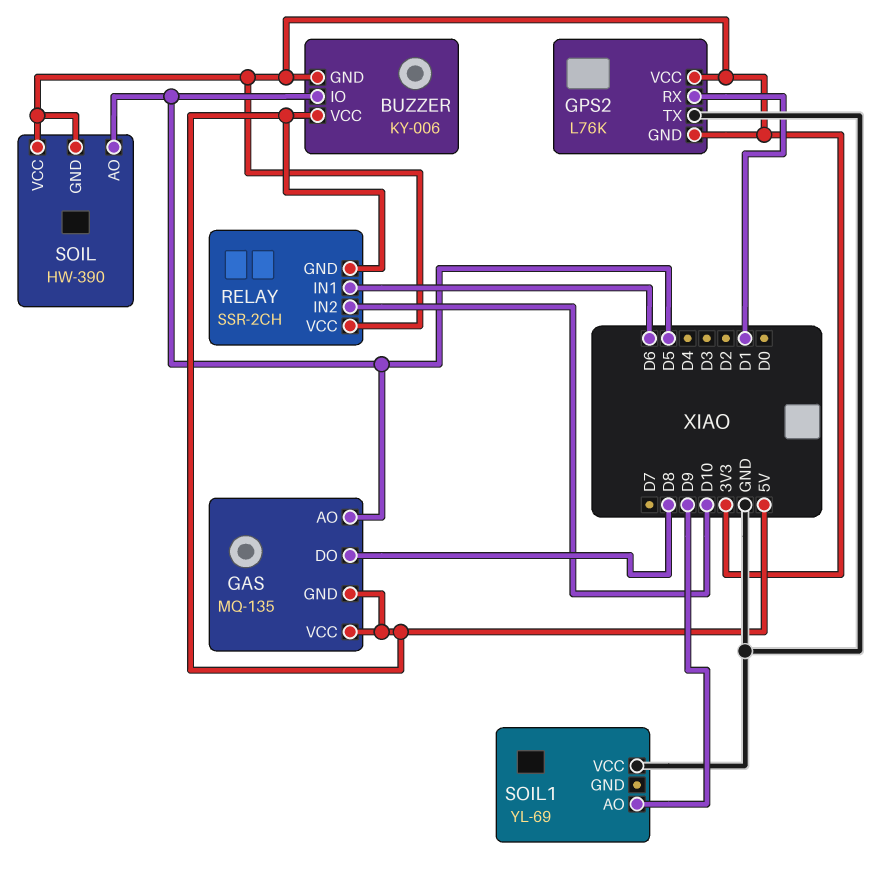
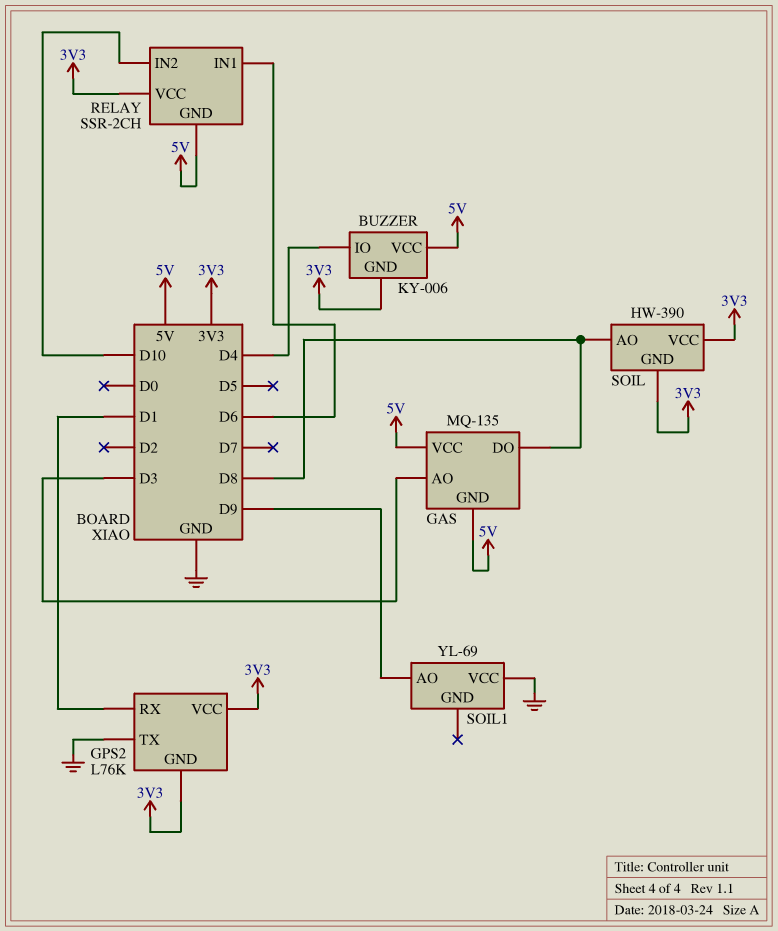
BUZZER pin IO: D5 -> D4
GAS pin AO: D5 -> D3
SOIL pin AO: D5 -> D8

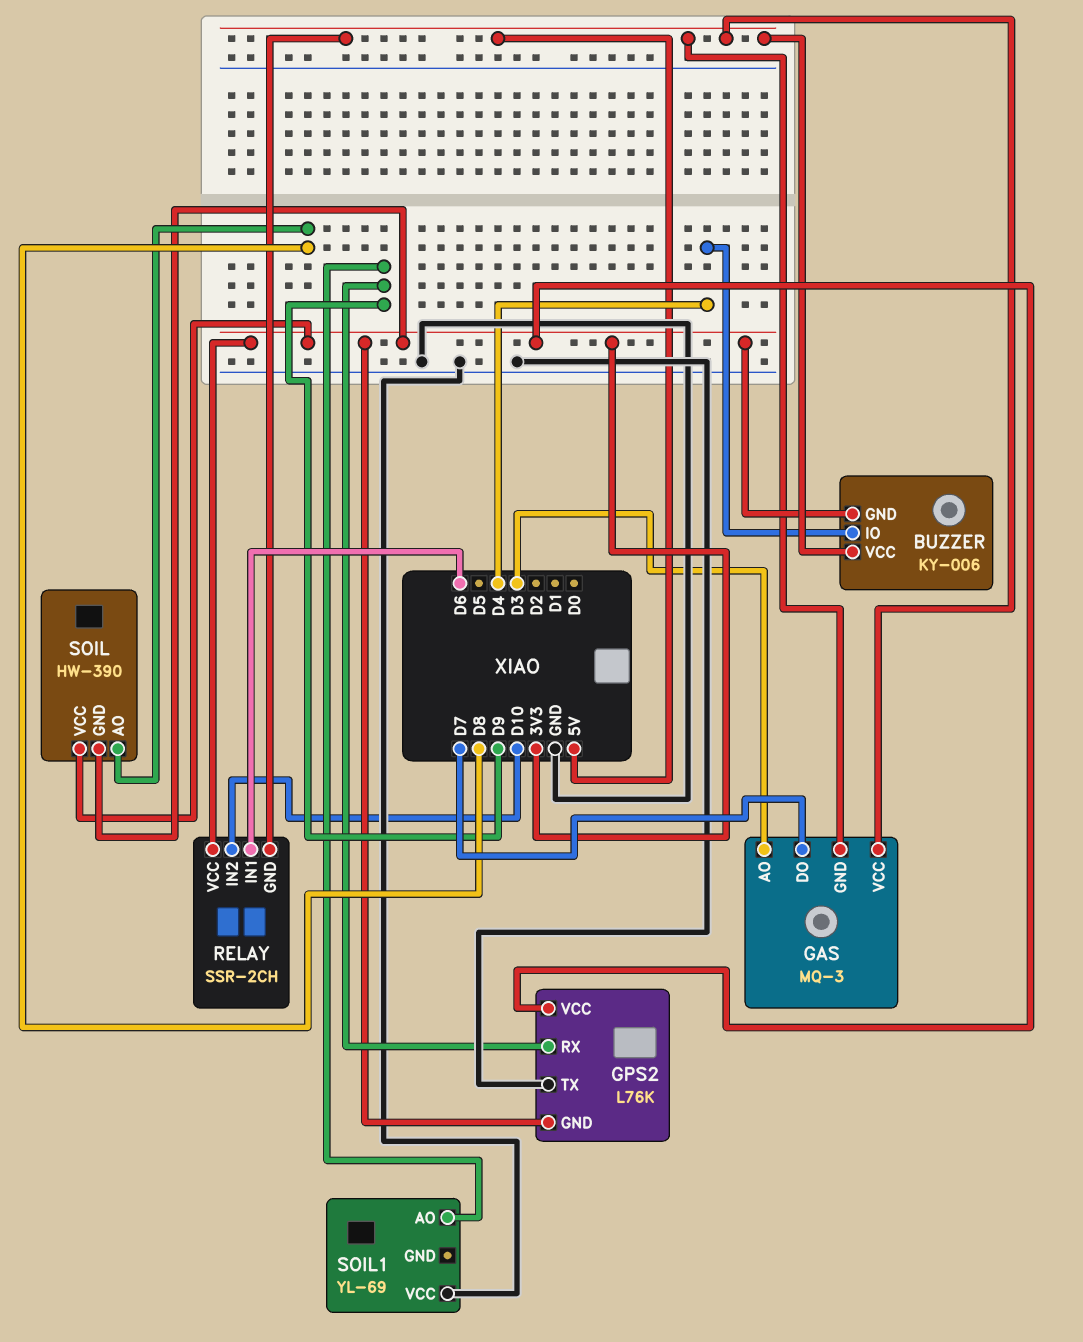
GAS: MQ-135 -> MQ-3
GAS pin DO: D8 -> D7
GPS2 pin RX: D1 -> D9

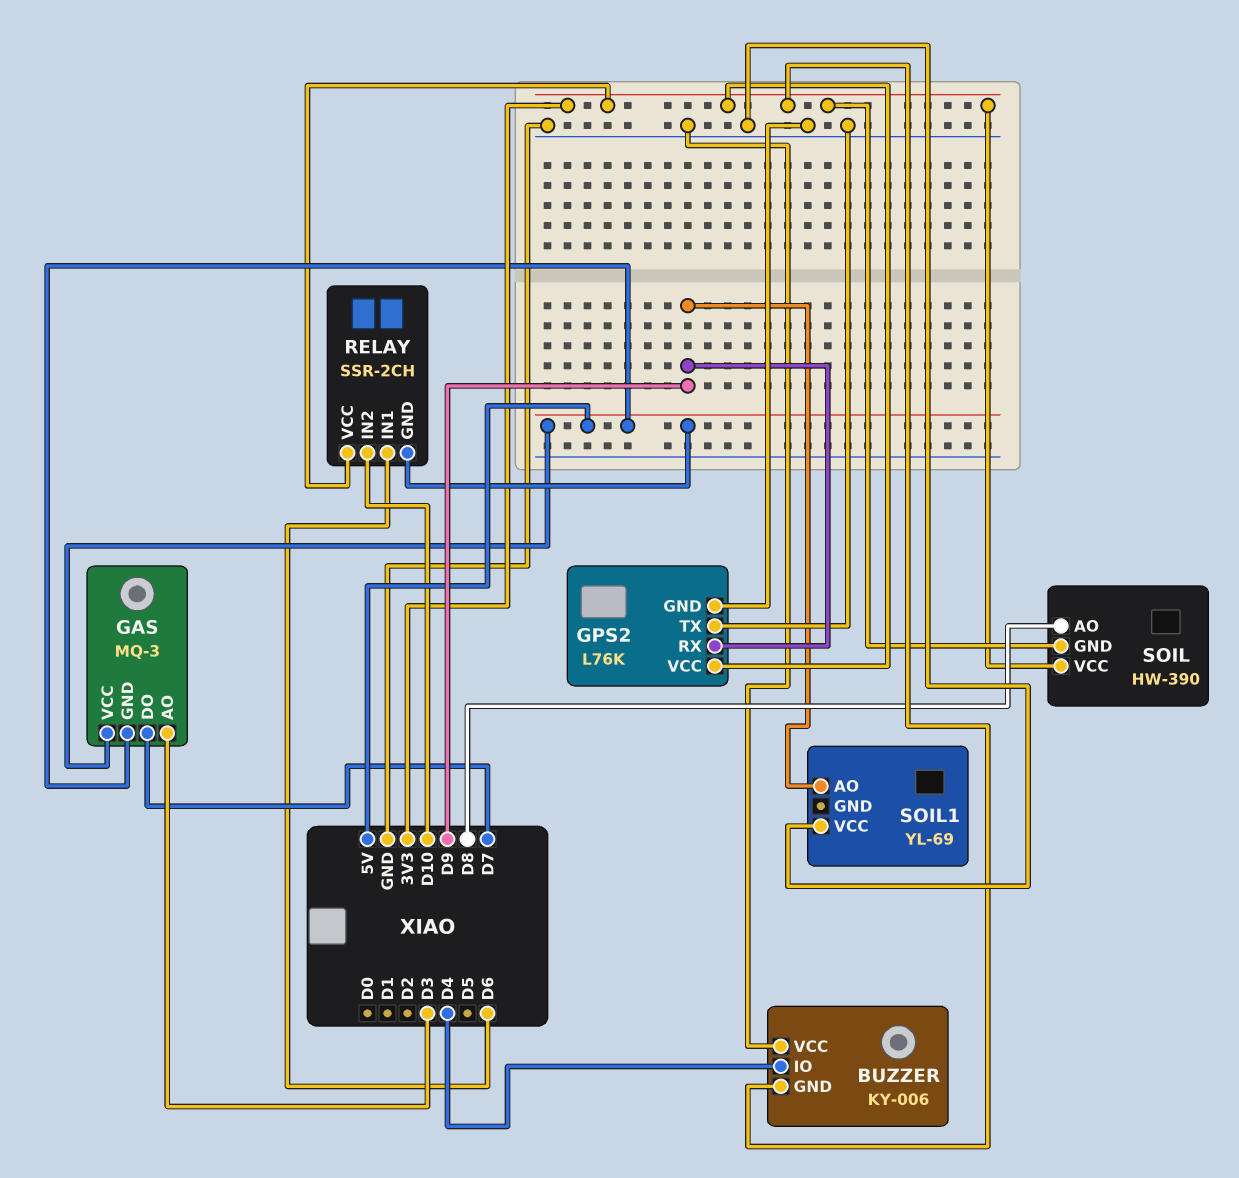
BUZZER pin VCC: 5V -> GND
GPS2 pin GND: 3V3 -> GND

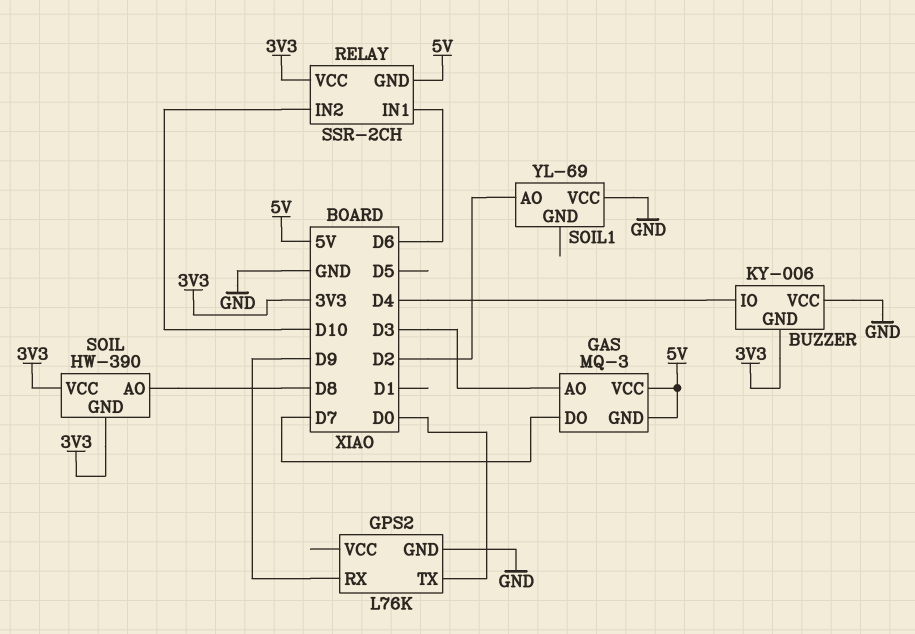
GPS2 pin TX: GND -> D0
GPS2 pin VCC: 3V3 -> none
SOIL1 pin AO: D9 -> D2

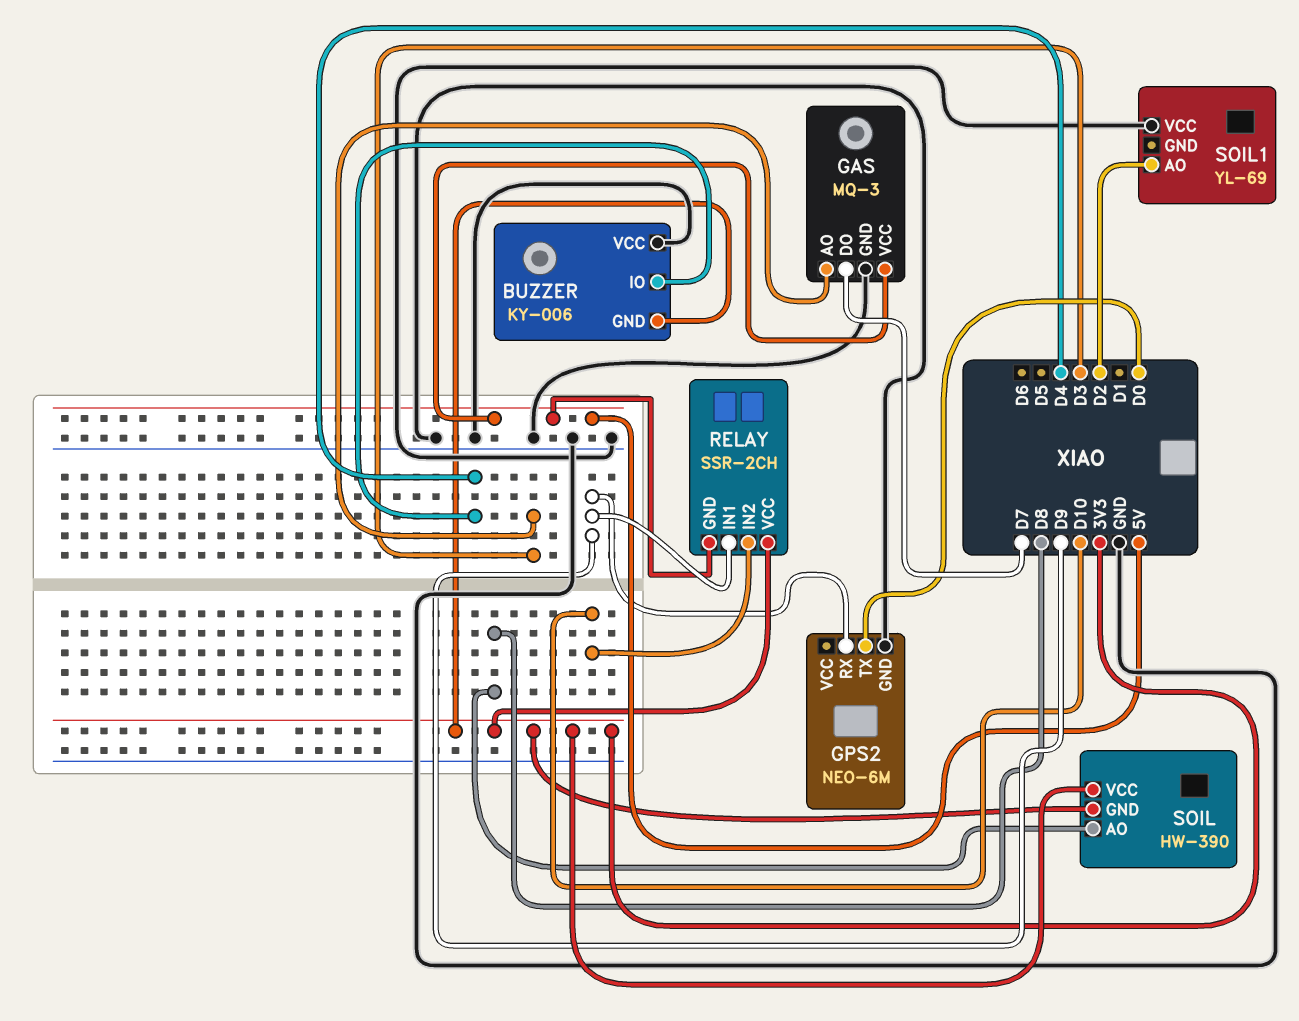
GAS pin GND: 5V -> GND
GPS2: L76K -> NEO-6M
RELAY pin IN1: D6 -> D9

